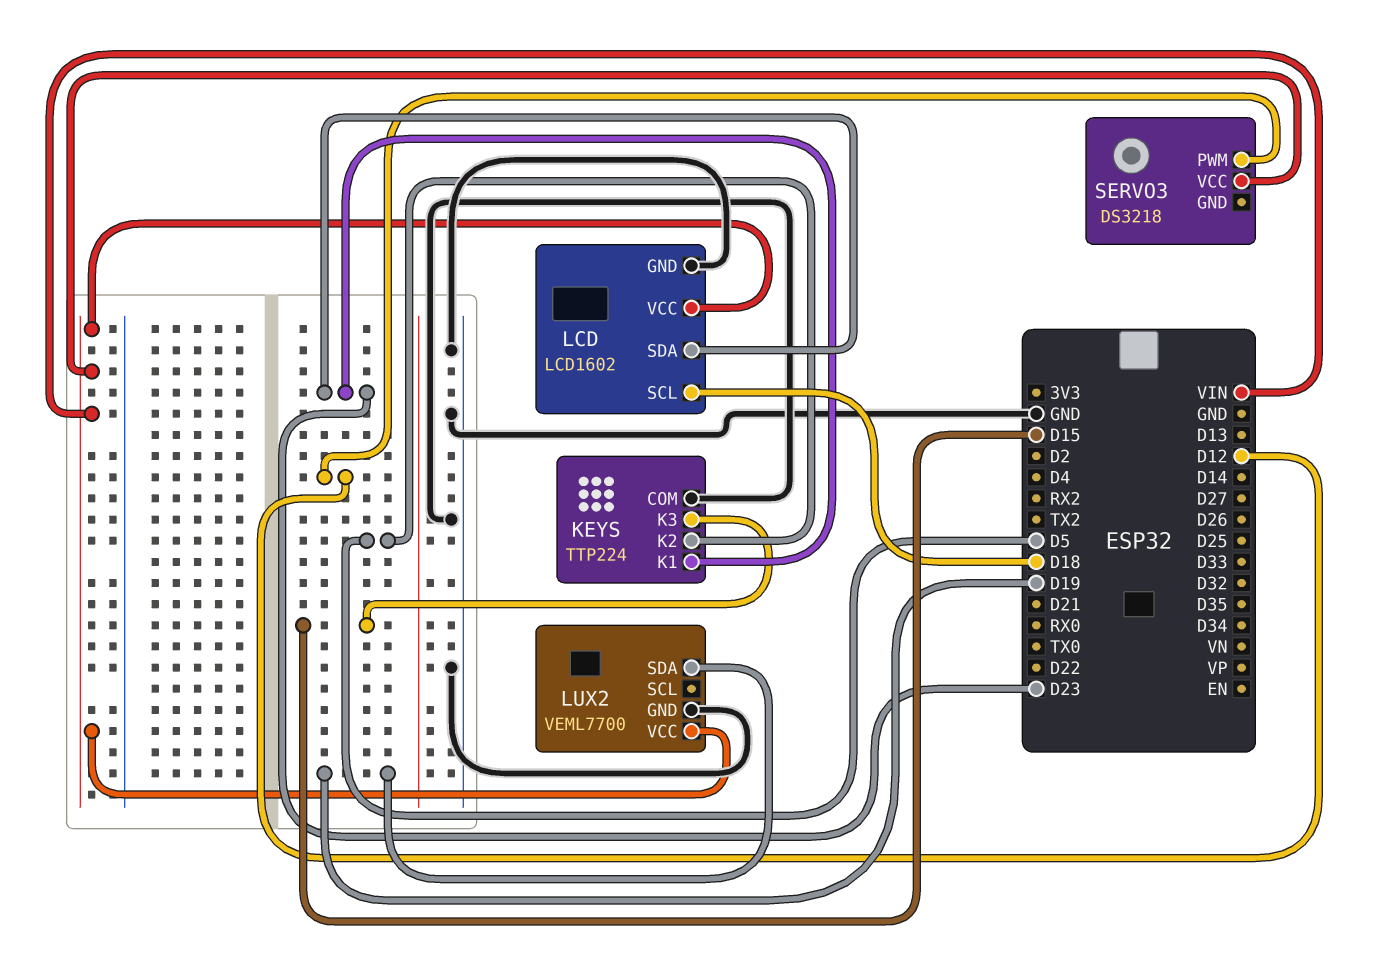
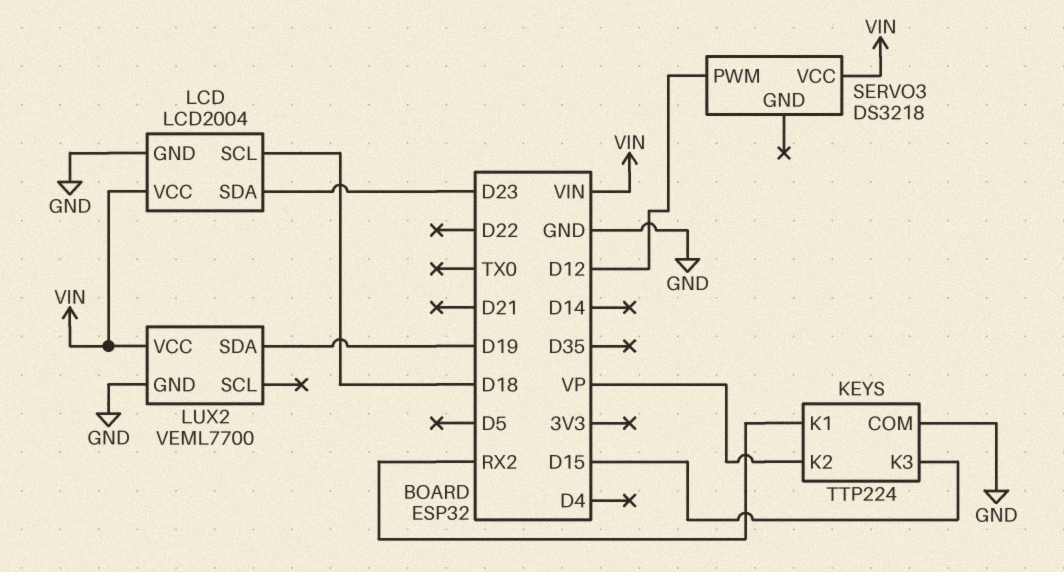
KEYS pin K1: D23 -> RX2
KEYS pin K2: D5 -> VP
LCD: LCD1602 -> LCD2004

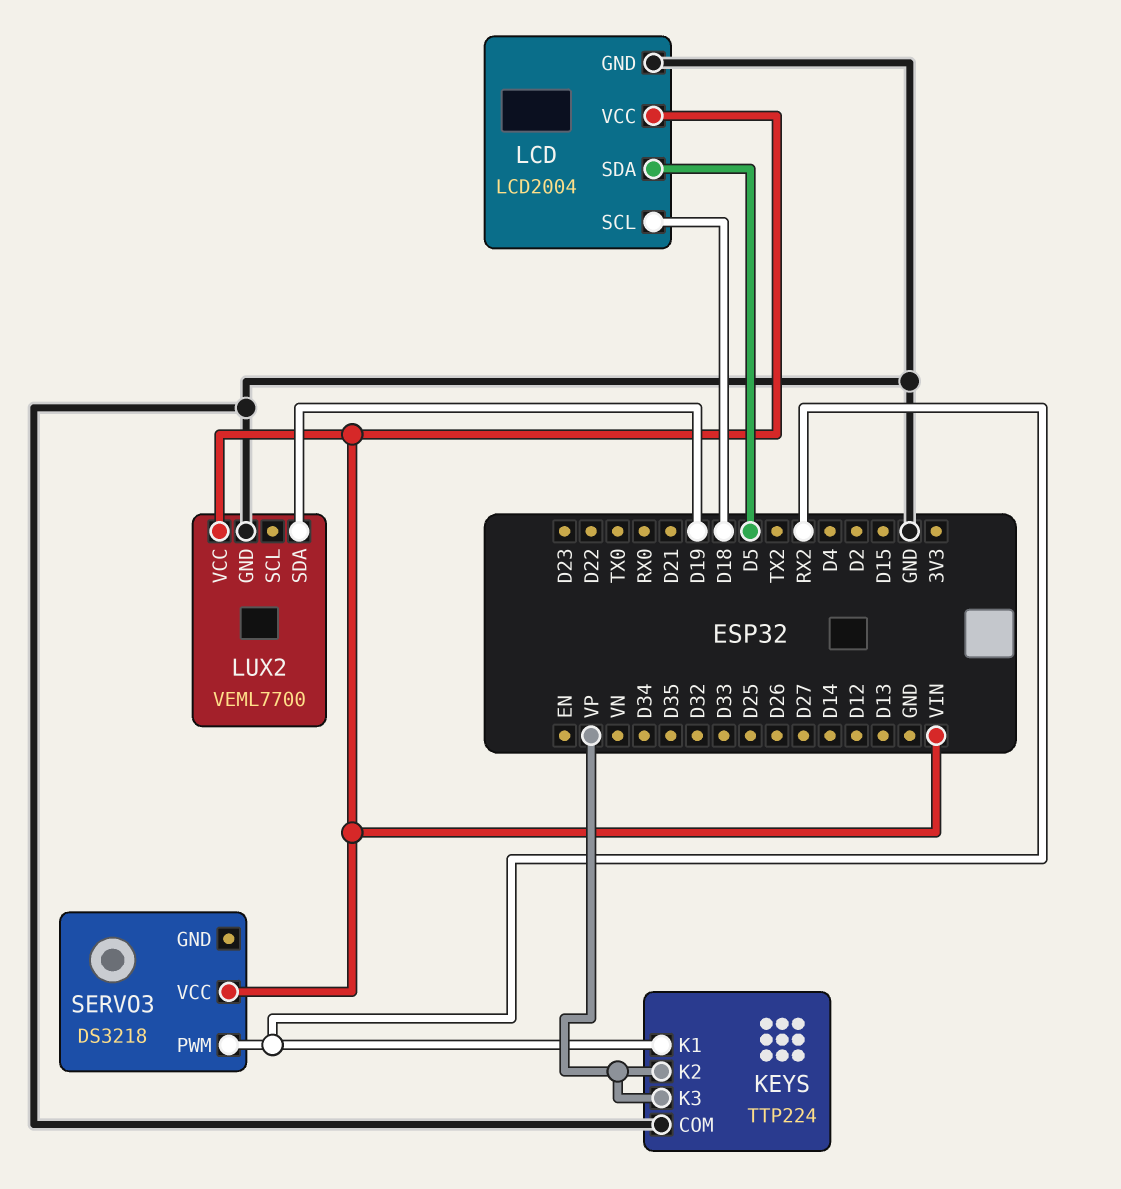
KEYS pin K3: D15 -> VP
LCD pin SDA: D23 -> D5
SERVO3 pin PWM: D12 -> RX2

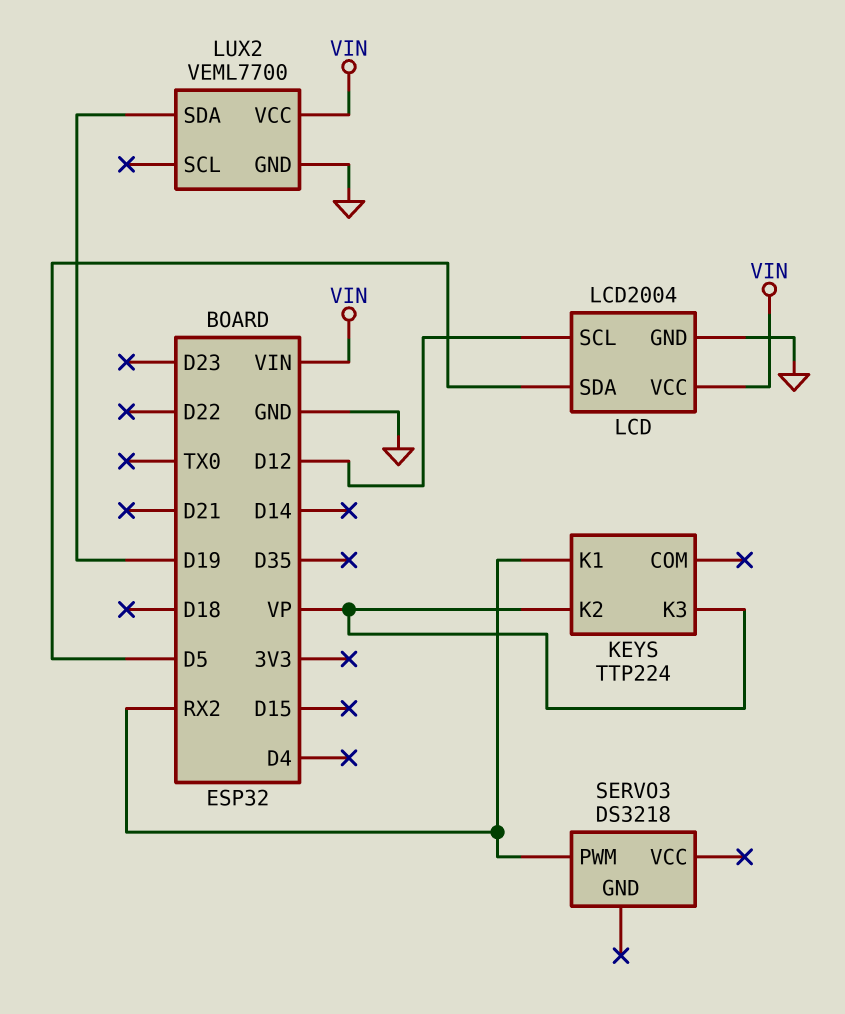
KEYS pin COM: GND -> none
LCD pin SCL: D18 -> D12
SERVO3 pin VCC: VIN -> none

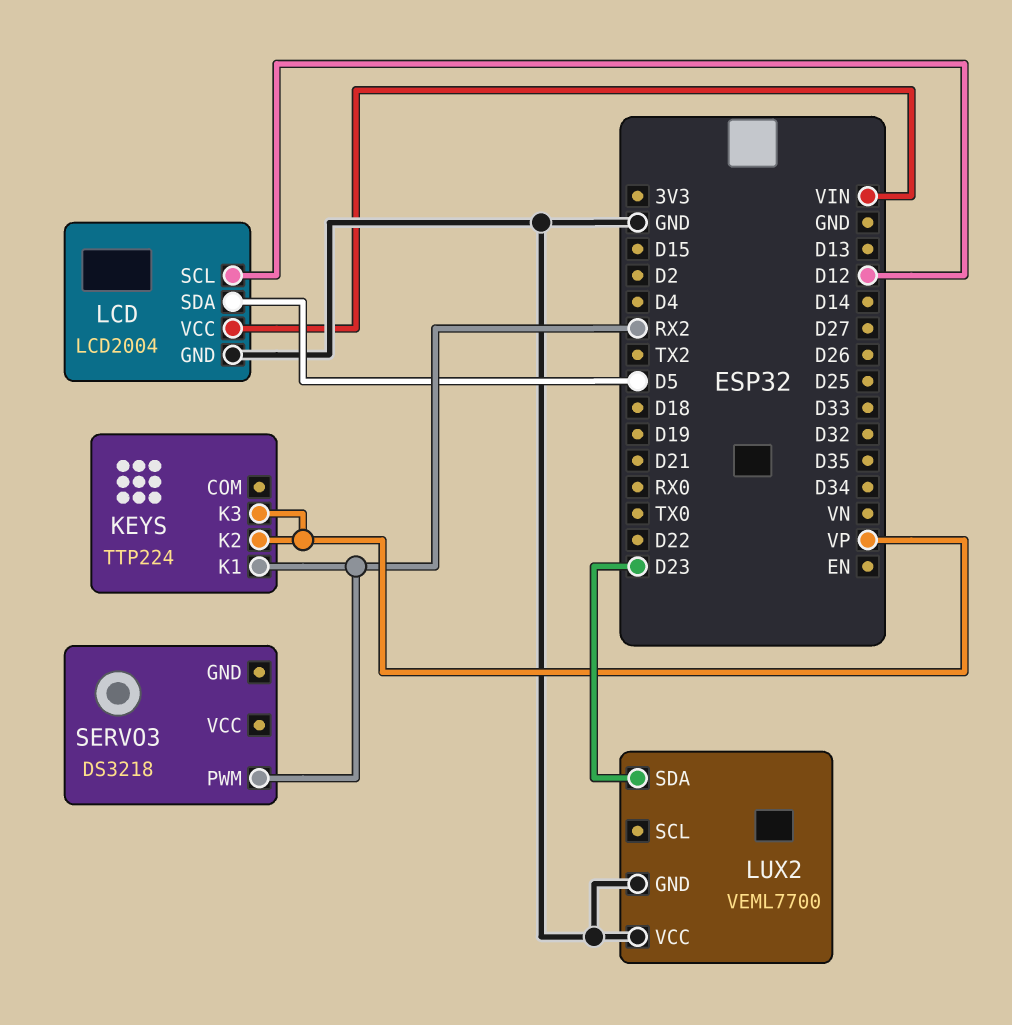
LUX2 pin SDA: D19 -> D23
LUX2 pin VCC: VIN -> GND

